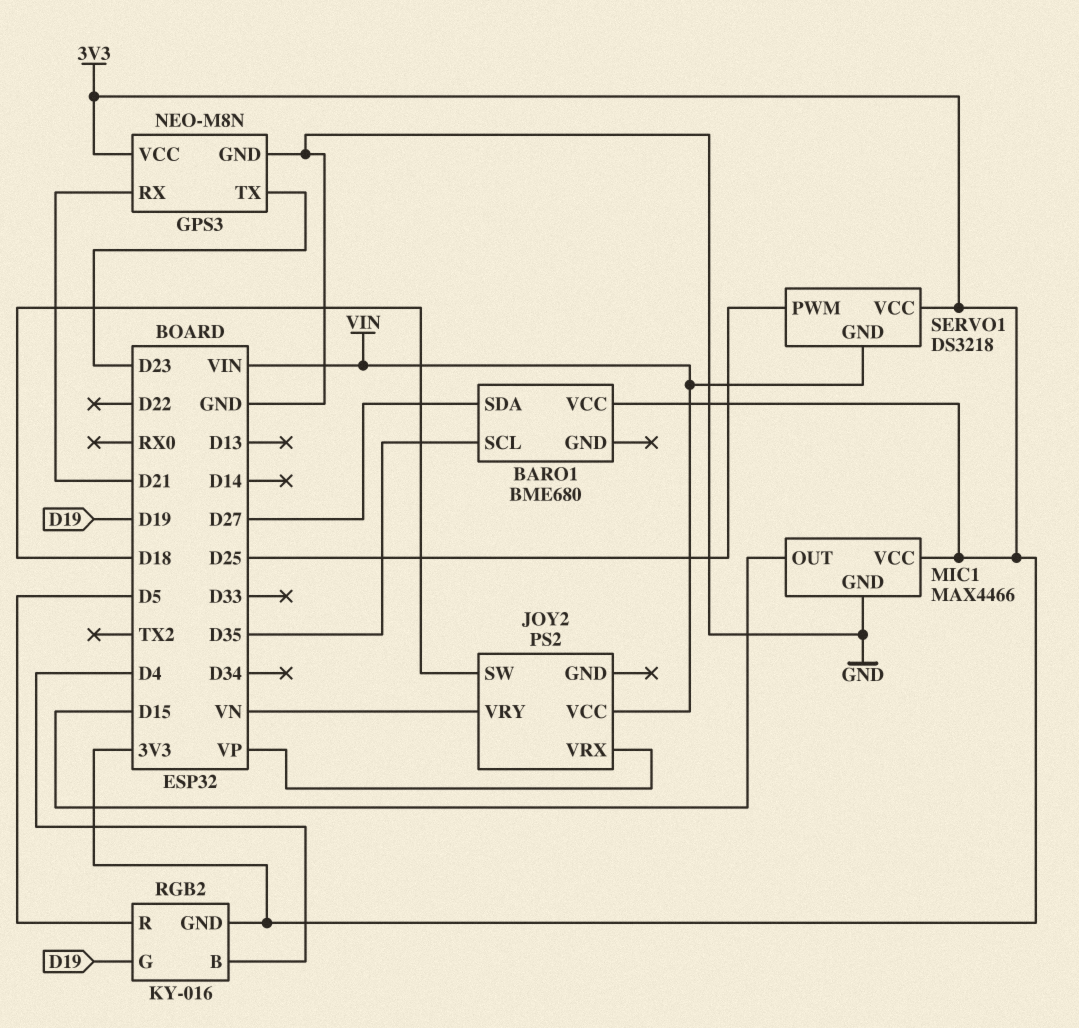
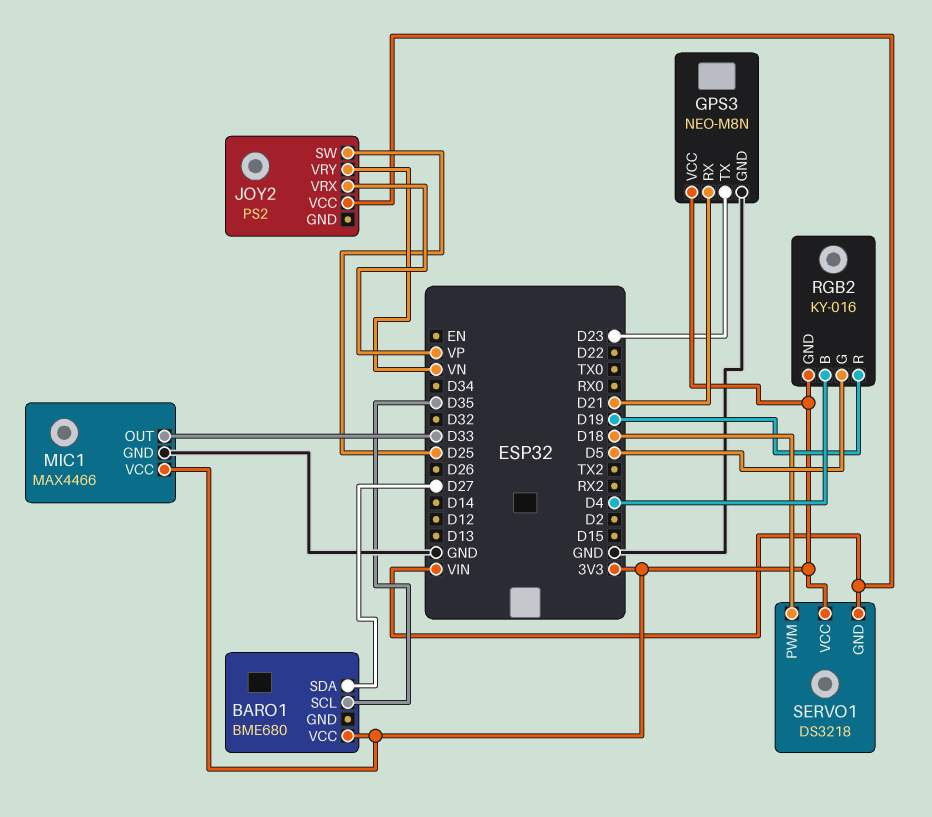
JOY2 pin SW: D18 -> D25
MIC1 pin OUT: D15 -> D33
RGB2 pin G: D19 -> D5
RGB2 pin R: D5 -> D19
SERVO1 pin PWM: D25 -> D18

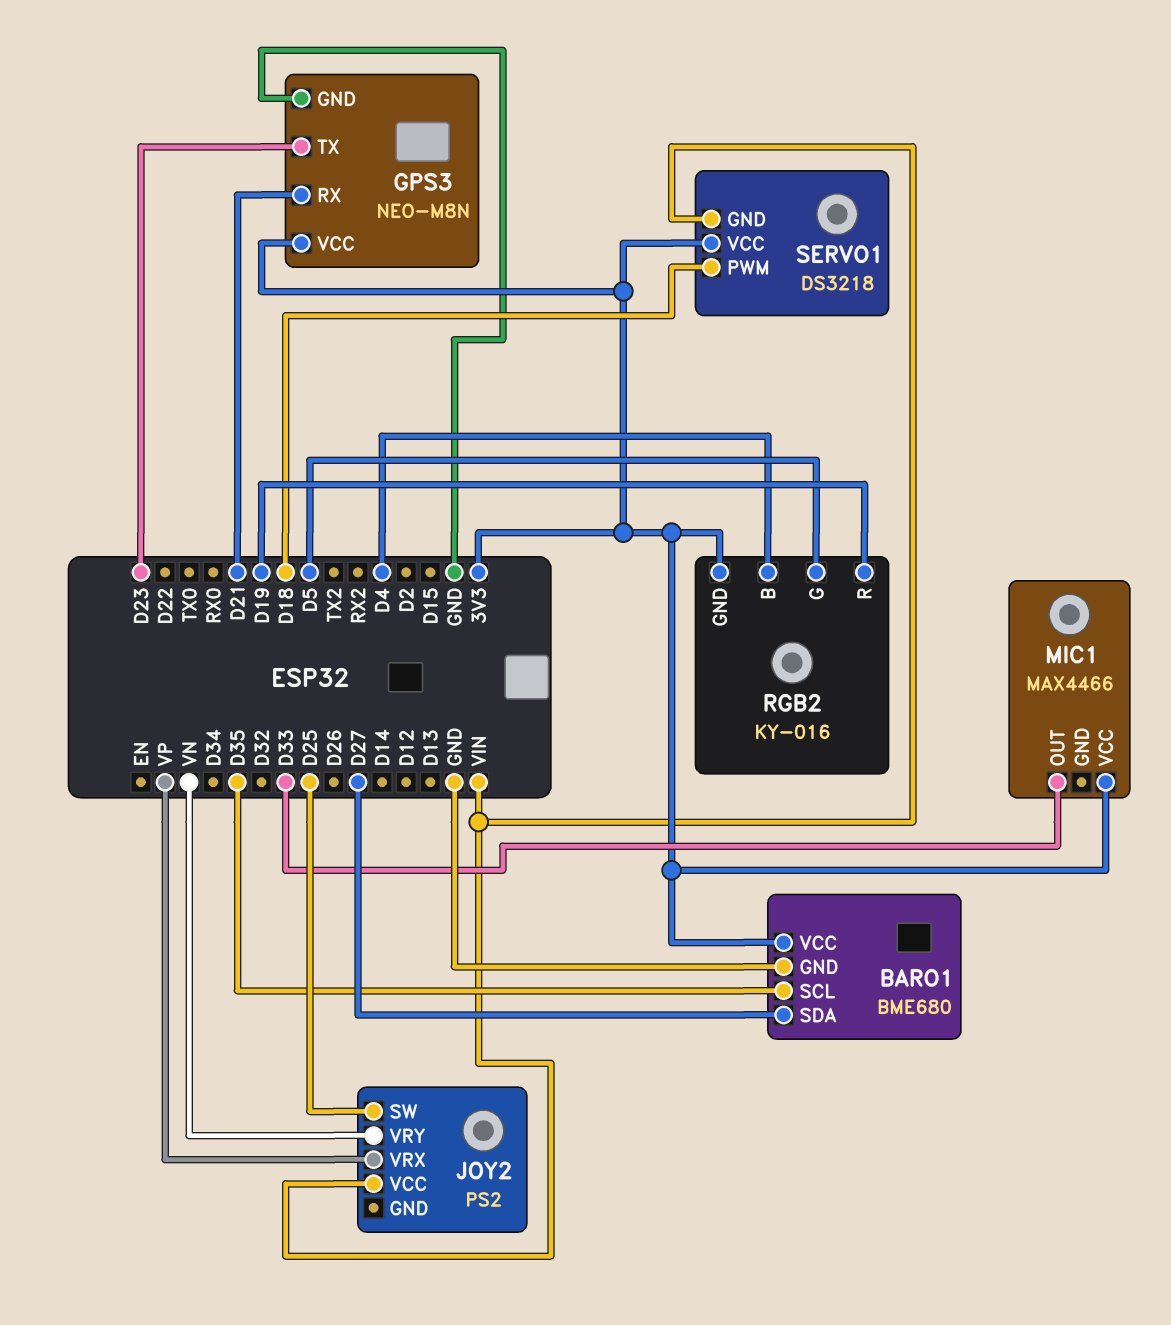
BARO1 pin GND: none -> GND
MIC1 pin GND: GND -> none

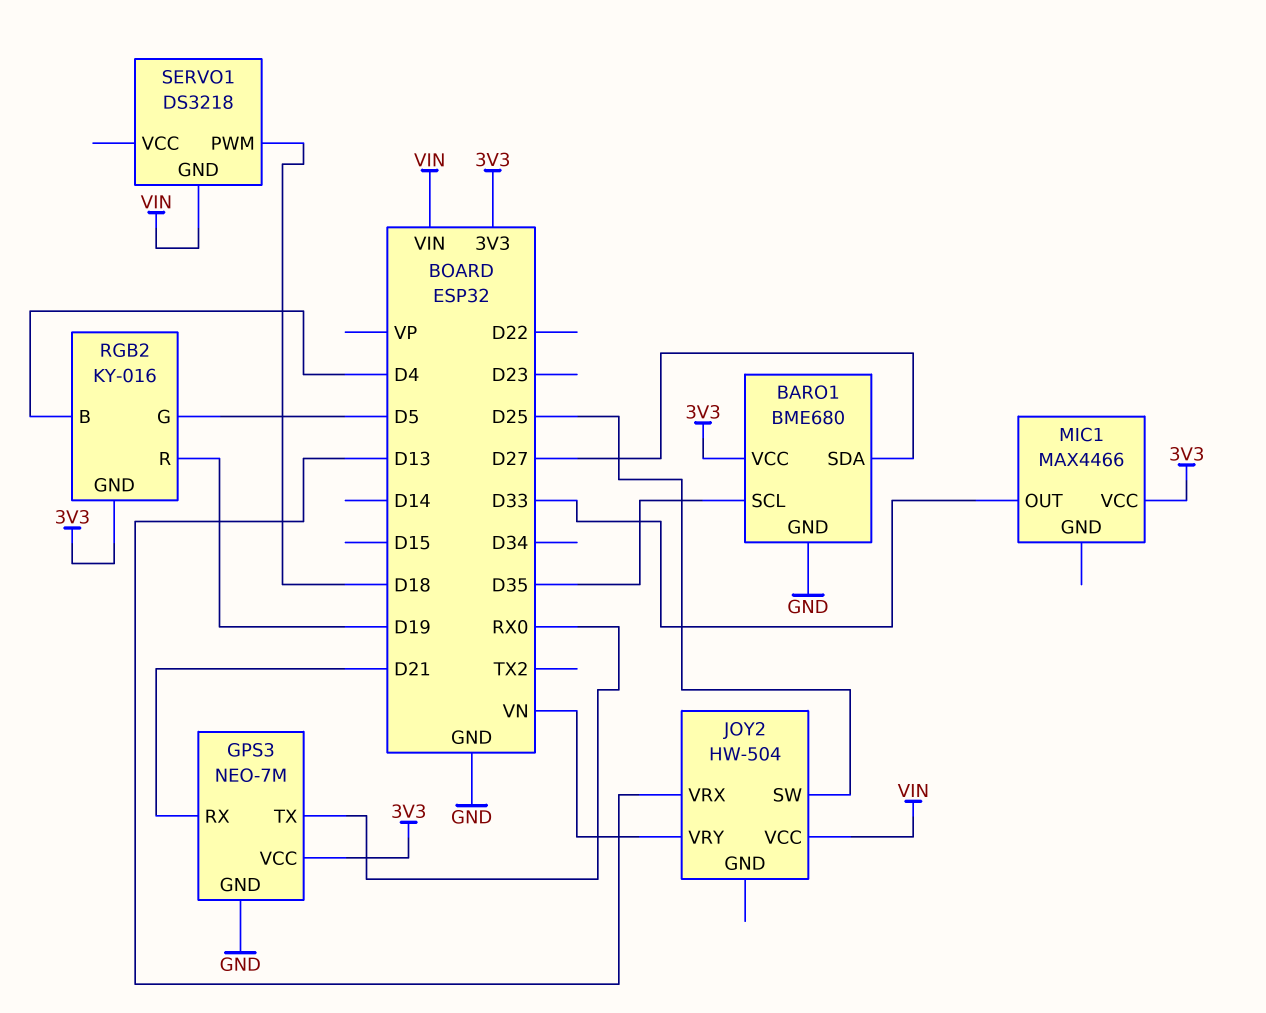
GPS3: NEO-M8N -> NEO-7M
GPS3 pin TX: D23 -> RX0
JOY2: PS2 -> HW-504
JOY2 pin VRX: VP -> D13
SERVO1 pin VCC: 3V3 -> none

